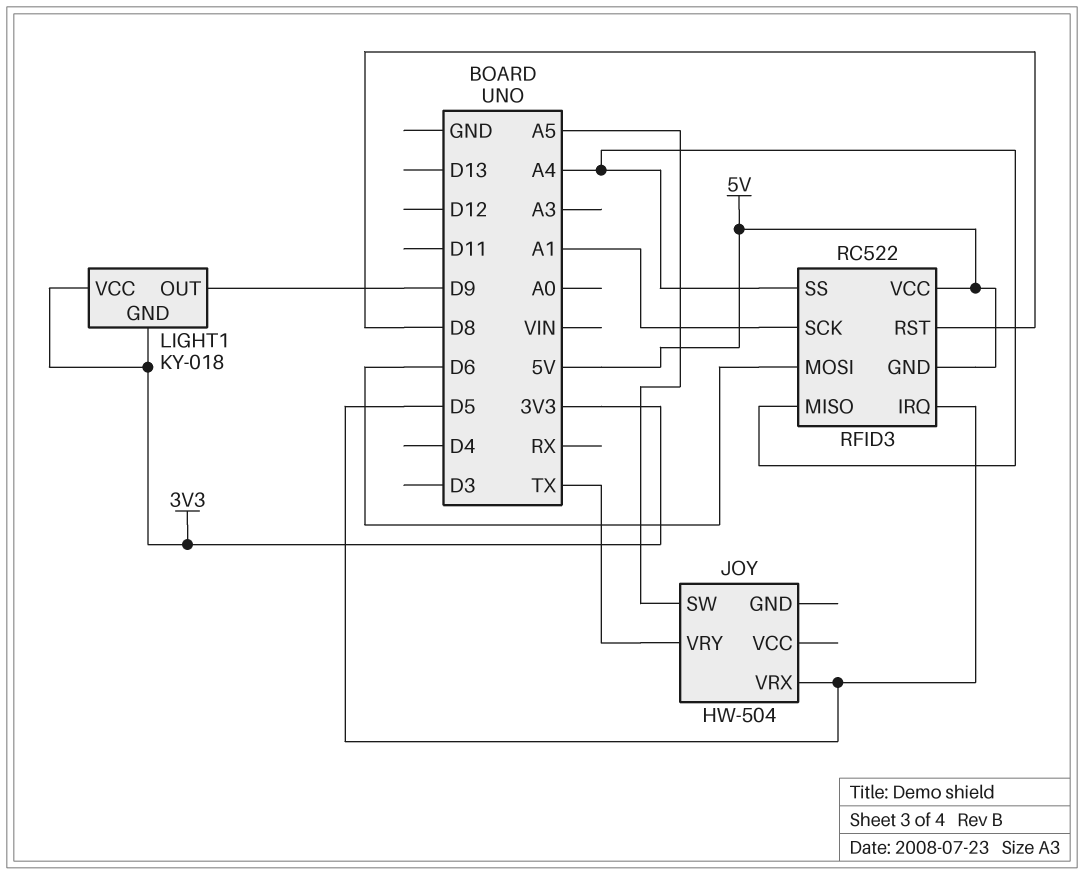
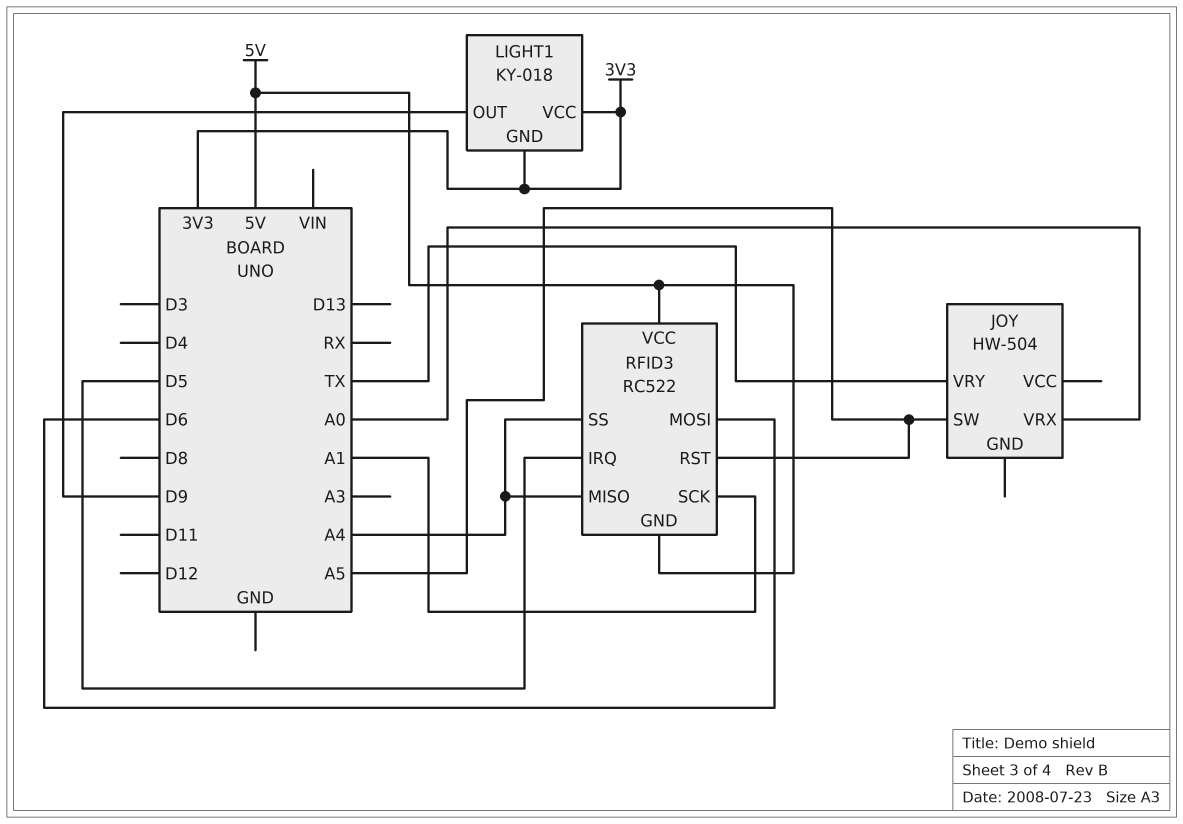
JOY pin VRX: D5 -> A0
RFID3 pin RST: D8 -> A5

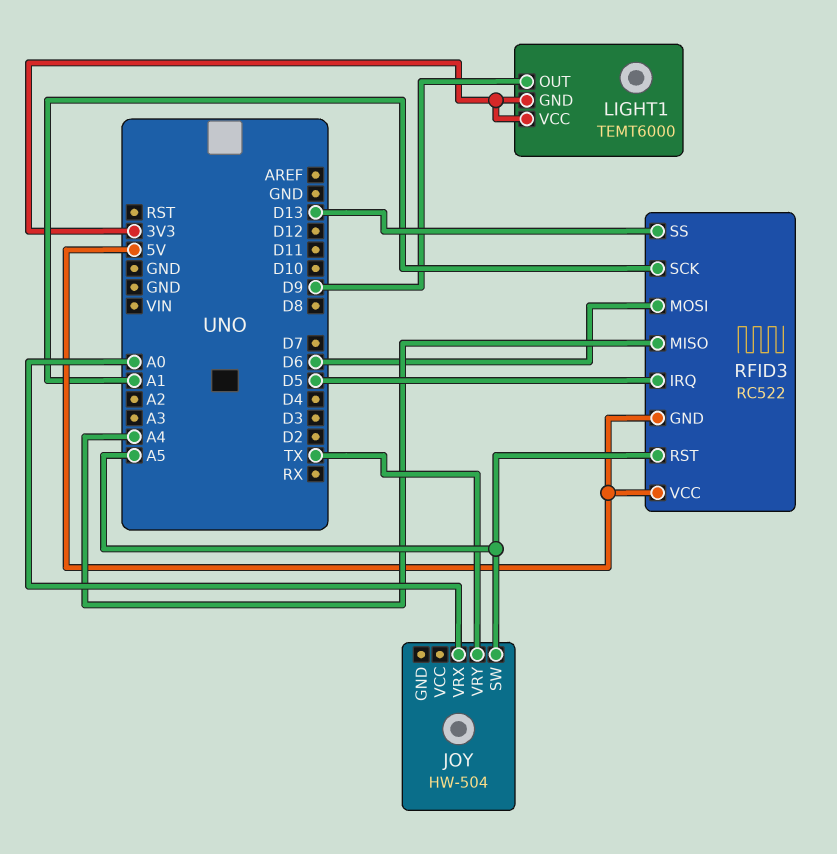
LIGHT1: KY-018 -> TEMT6000
RFID3 pin SS: A4 -> D13

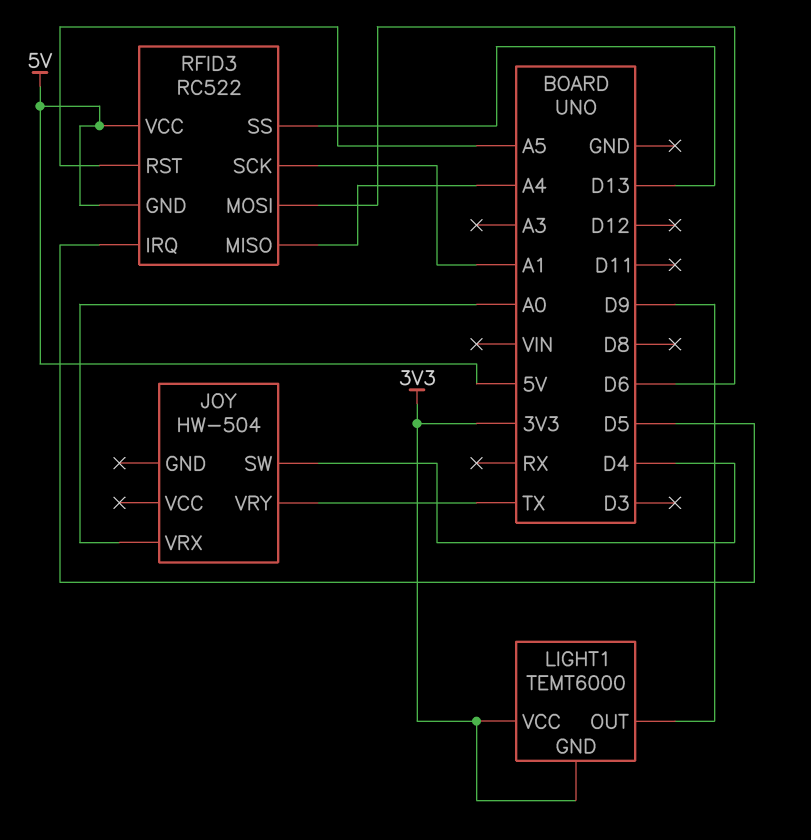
JOY pin SW: A5 -> D4

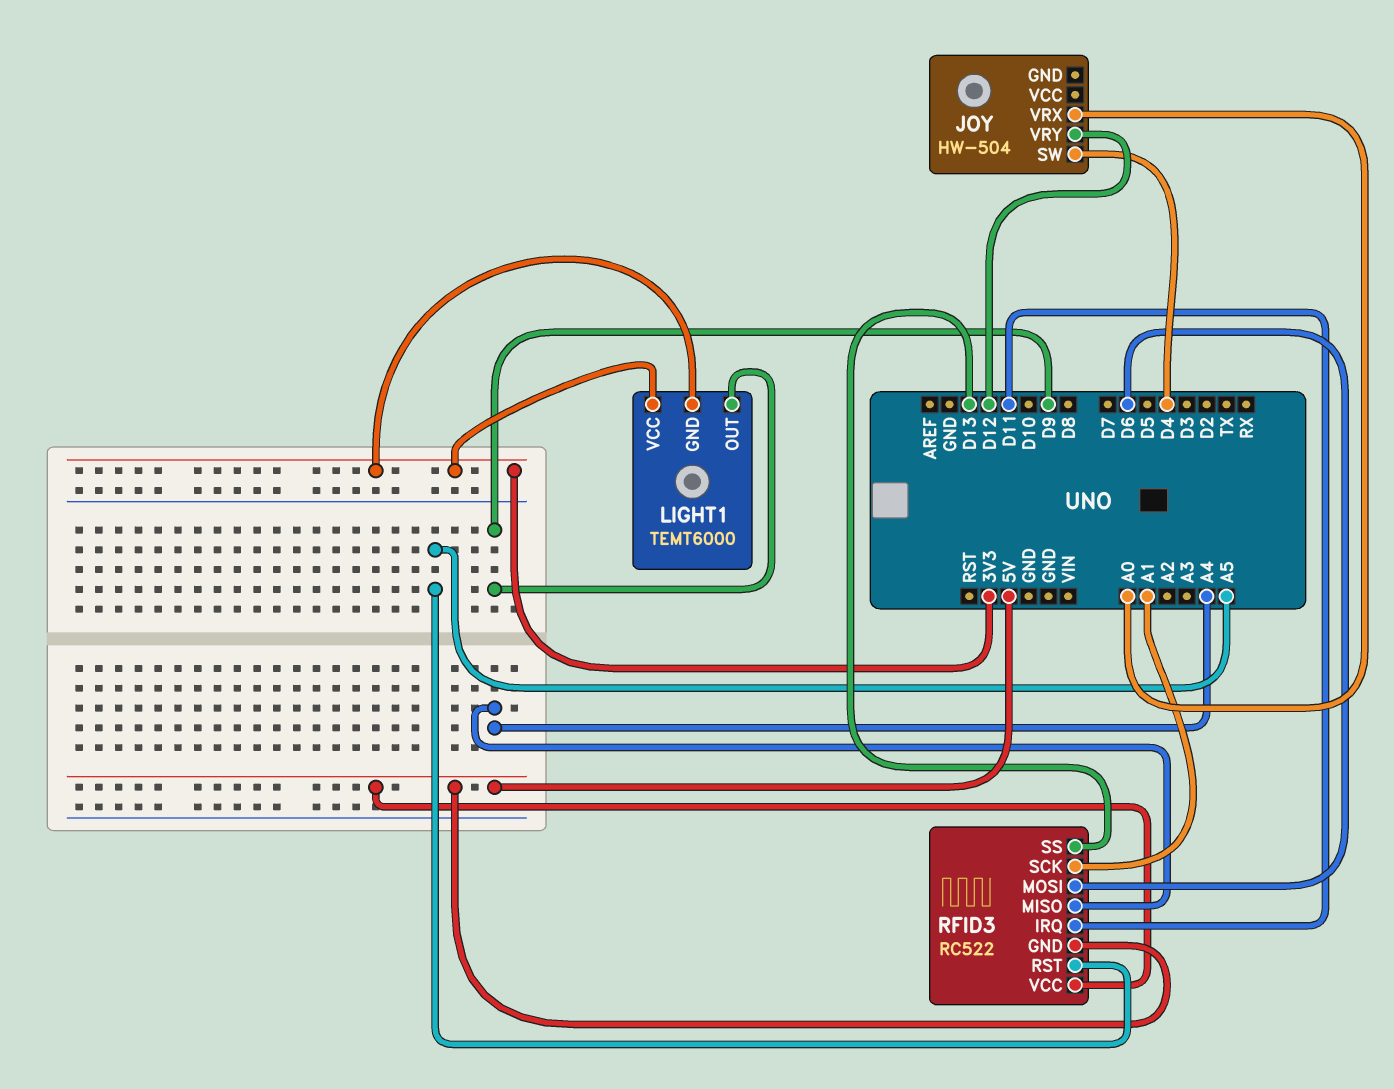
JOY pin VRY: TX -> D12
RFID3 pin IRQ: D5 -> D11

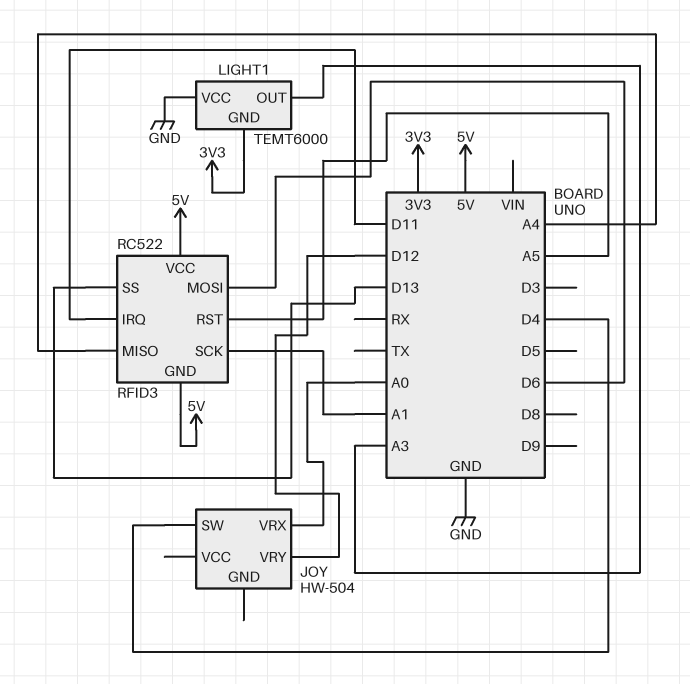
LIGHT1 pin OUT: D9 -> A3
LIGHT1 pin VCC: 3V3 -> GND

